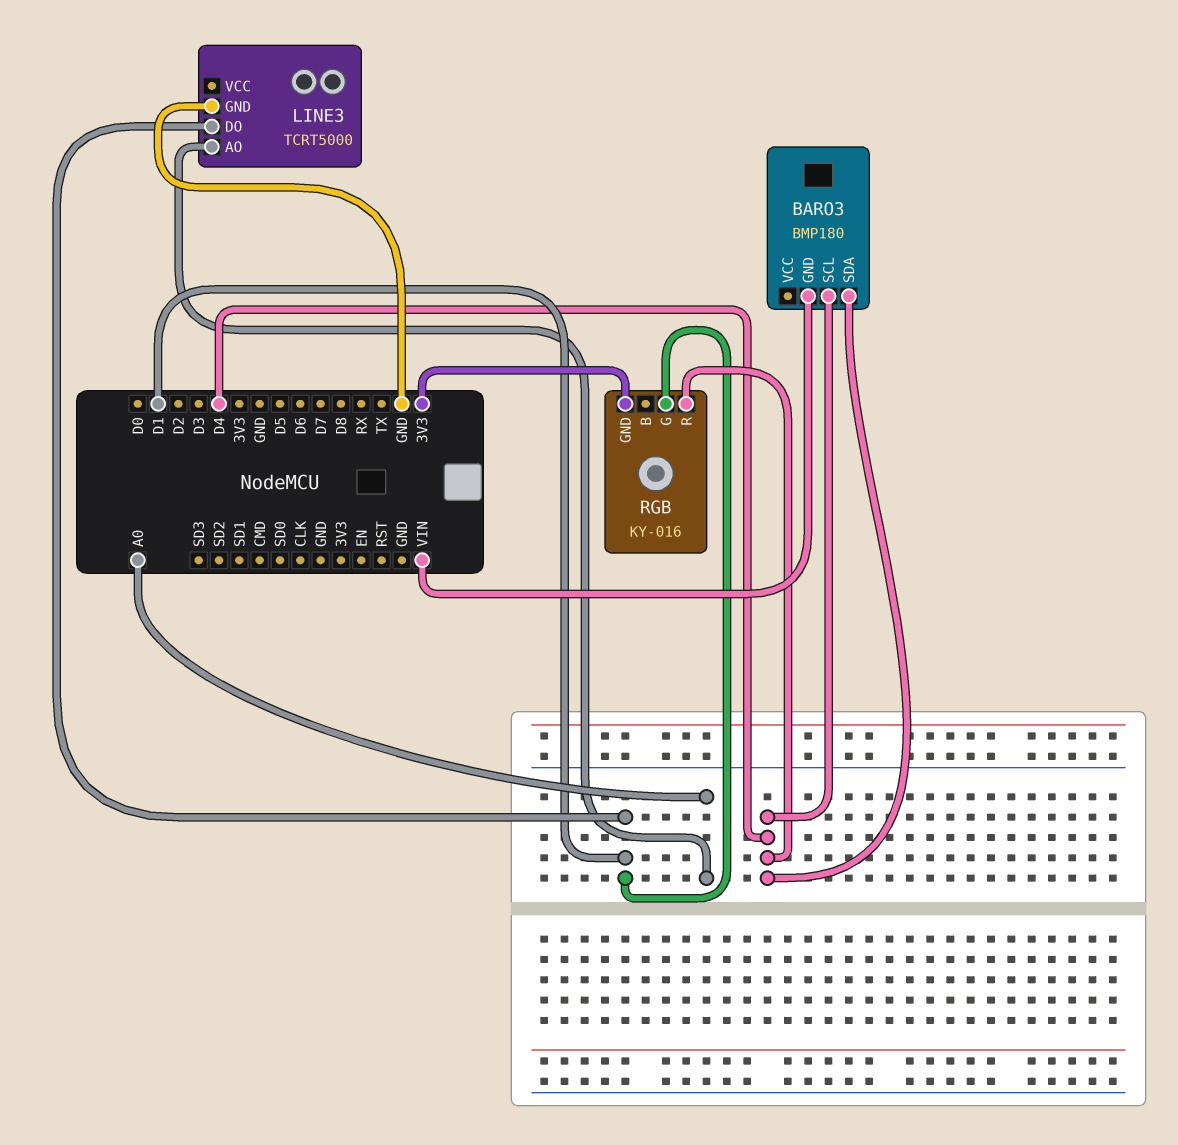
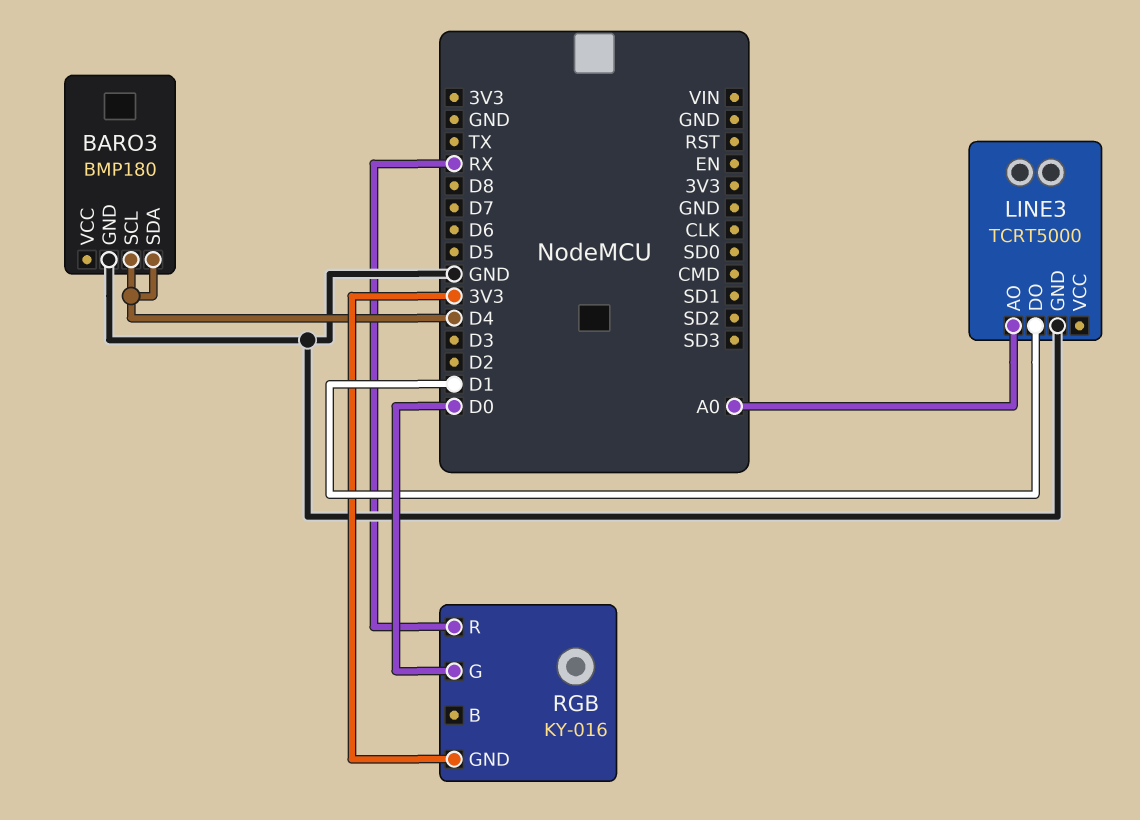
BARO3 pin GND: VIN -> GND
RGB pin G: D1 -> D0
RGB pin R: D4 -> RX

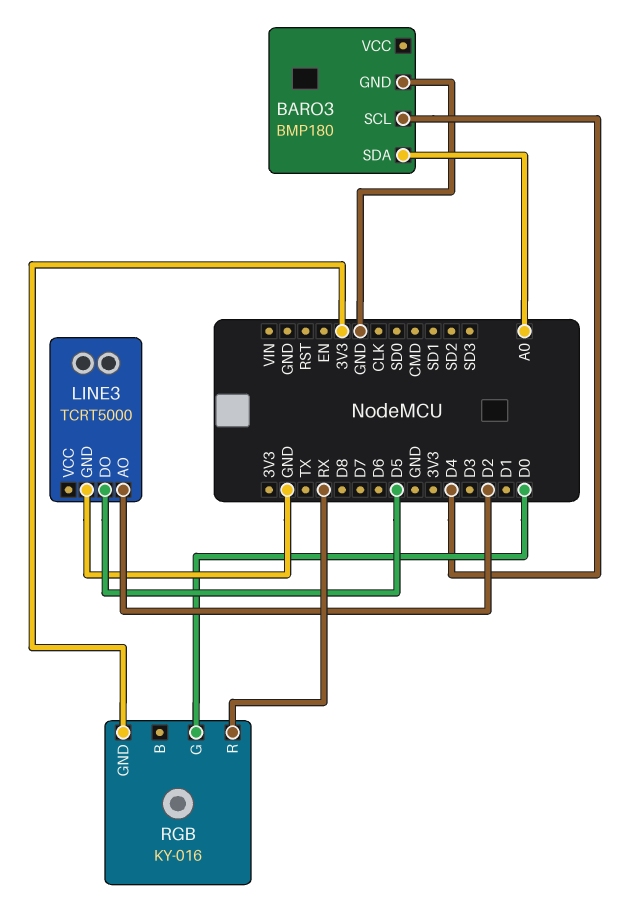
BARO3 pin SDA: D4 -> A0
LINE3 pin AO: A0 -> D2
LINE3 pin DO: D1 -> D5

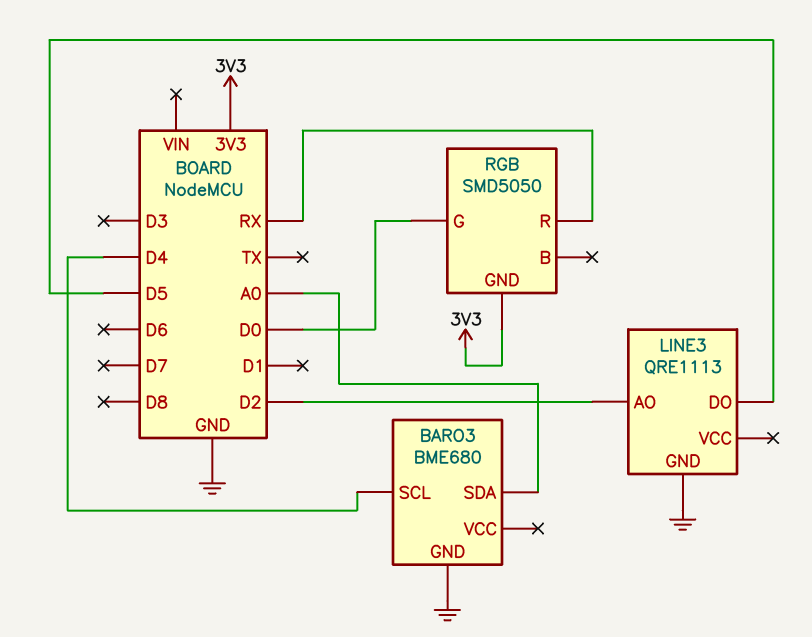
BARO3: BMP180 -> BME680
LINE3: TCRT5000 -> QRE1113
RGB: KY-016 -> SMD5050

